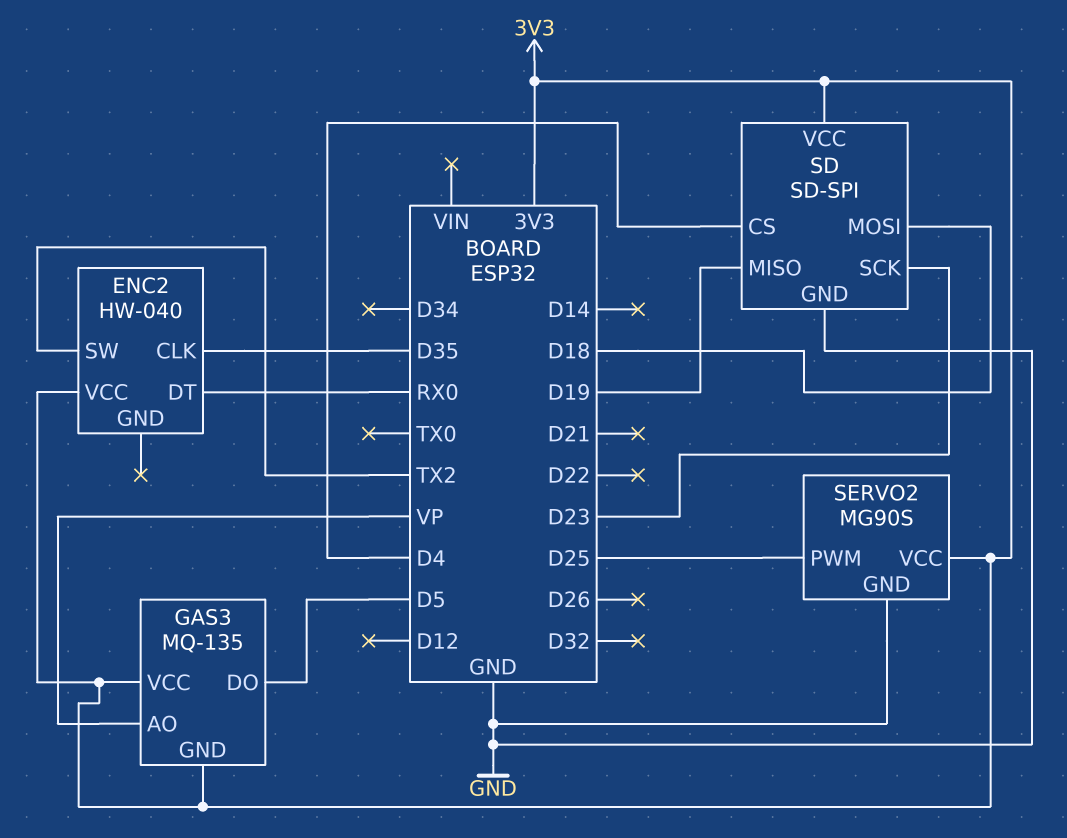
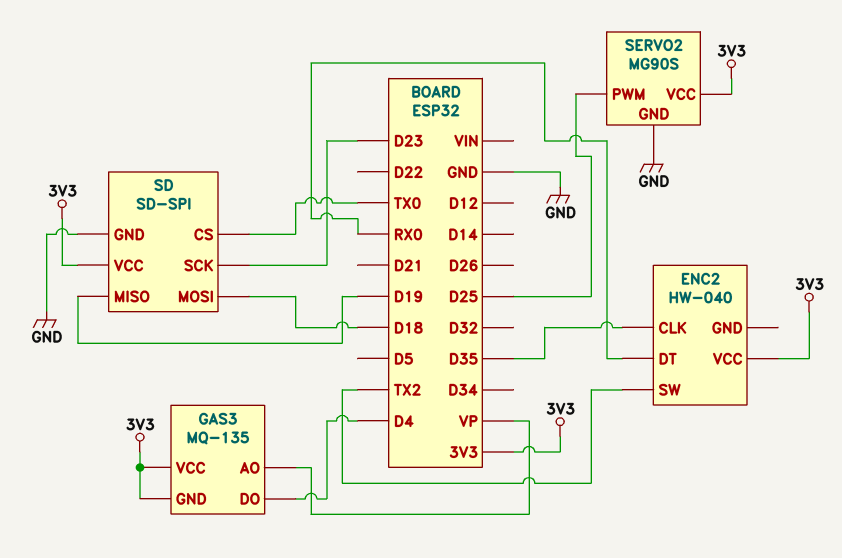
GAS3 pin DO: D5 -> D4
SD pin CS: D4 -> TX0

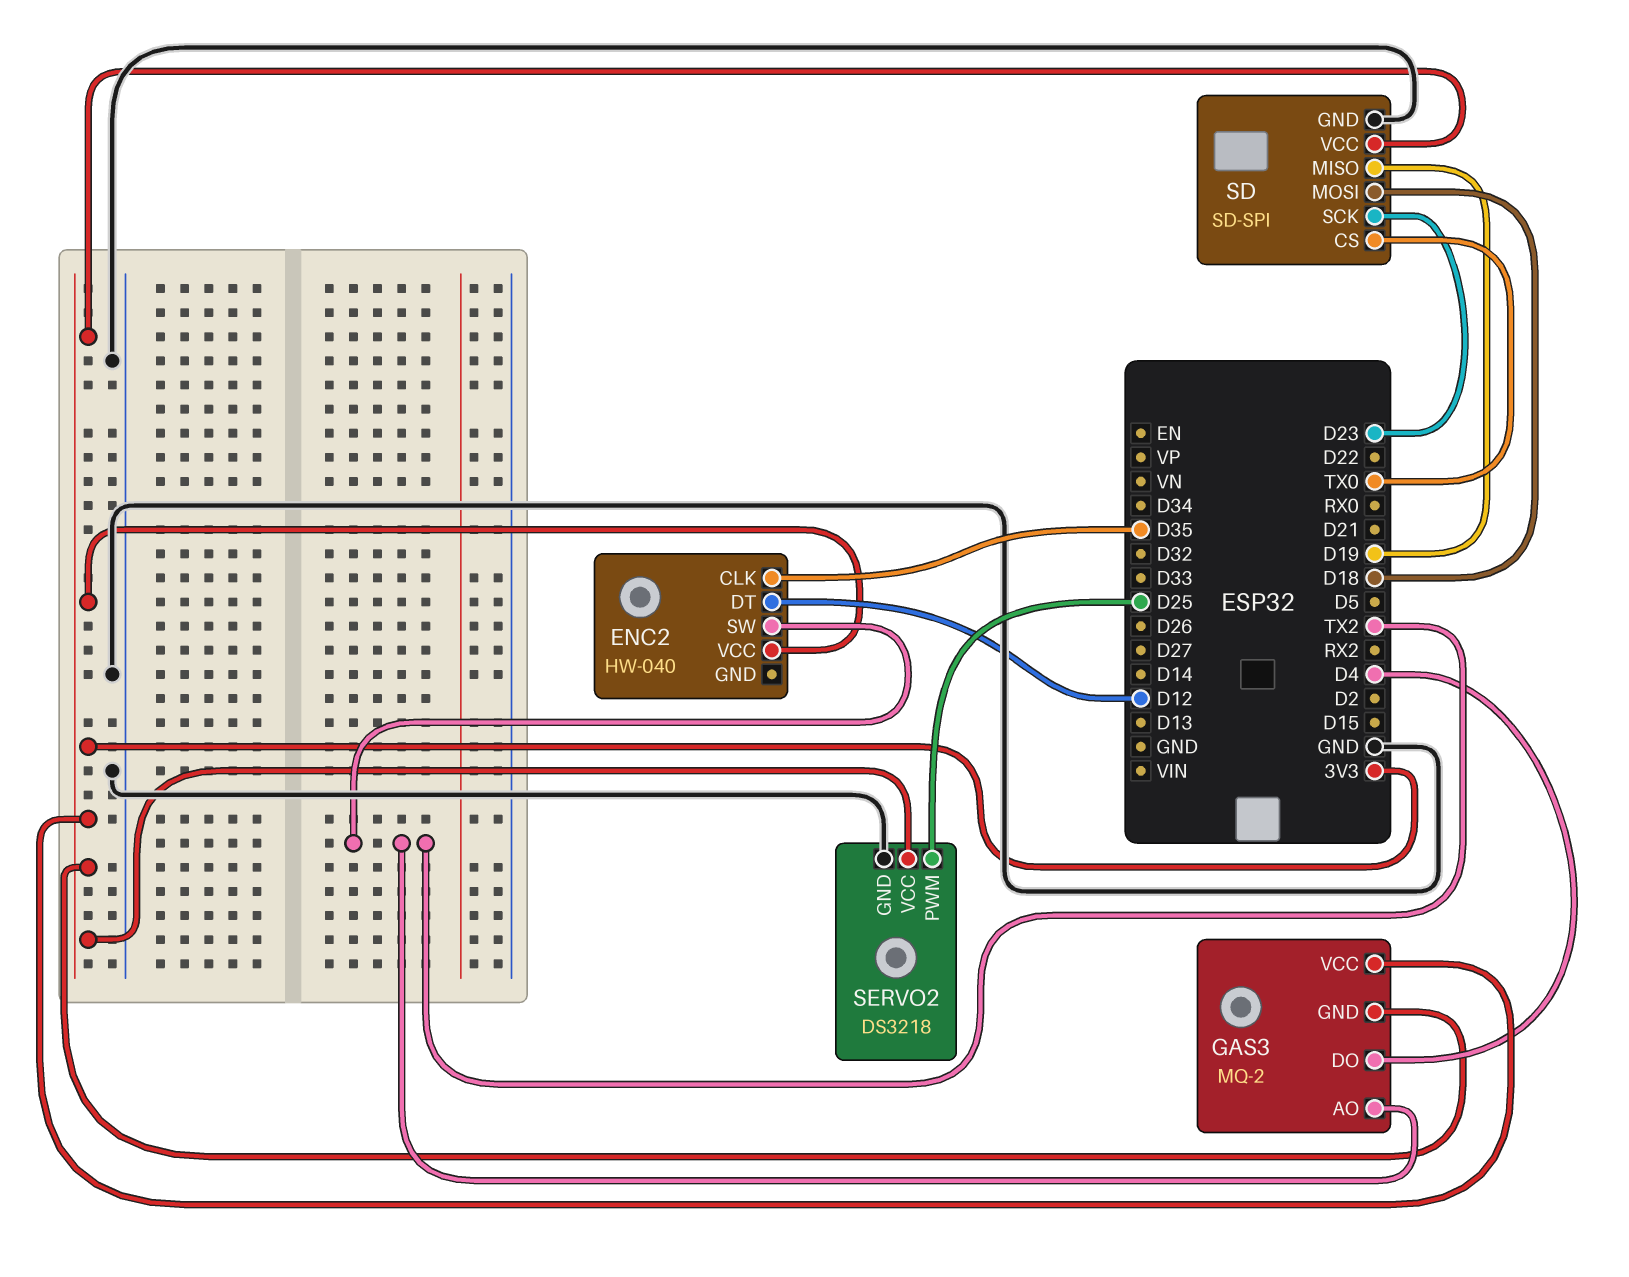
ENC2 pin DT: RX0 -> D12
GAS3: MQ-135 -> MQ-2
GAS3 pin AO: VP -> TX2
SERVO2: MG90S -> DS3218

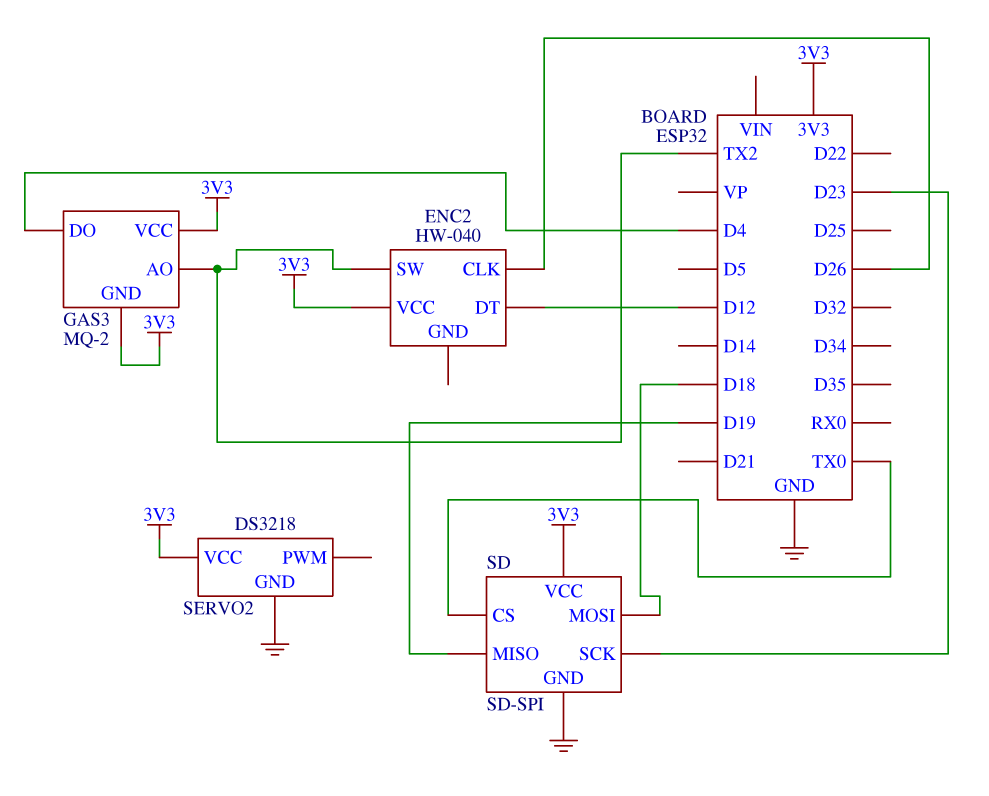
ENC2 pin CLK: D35 -> D26
SERVO2 pin PWM: D25 -> none

